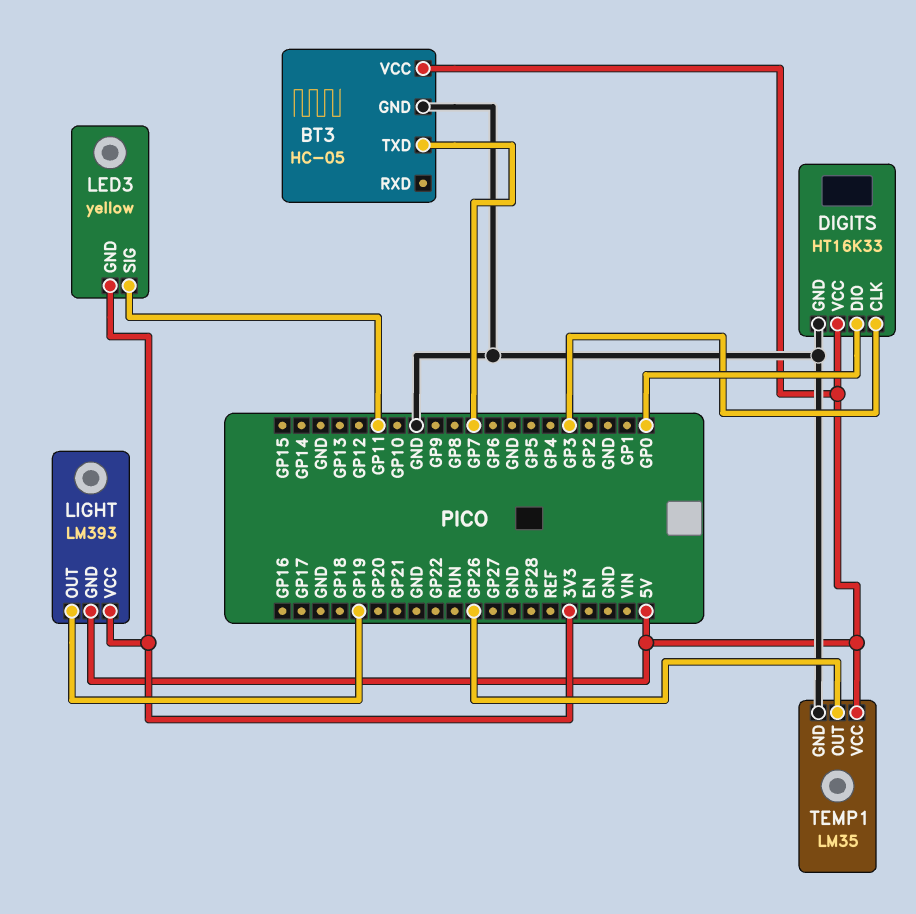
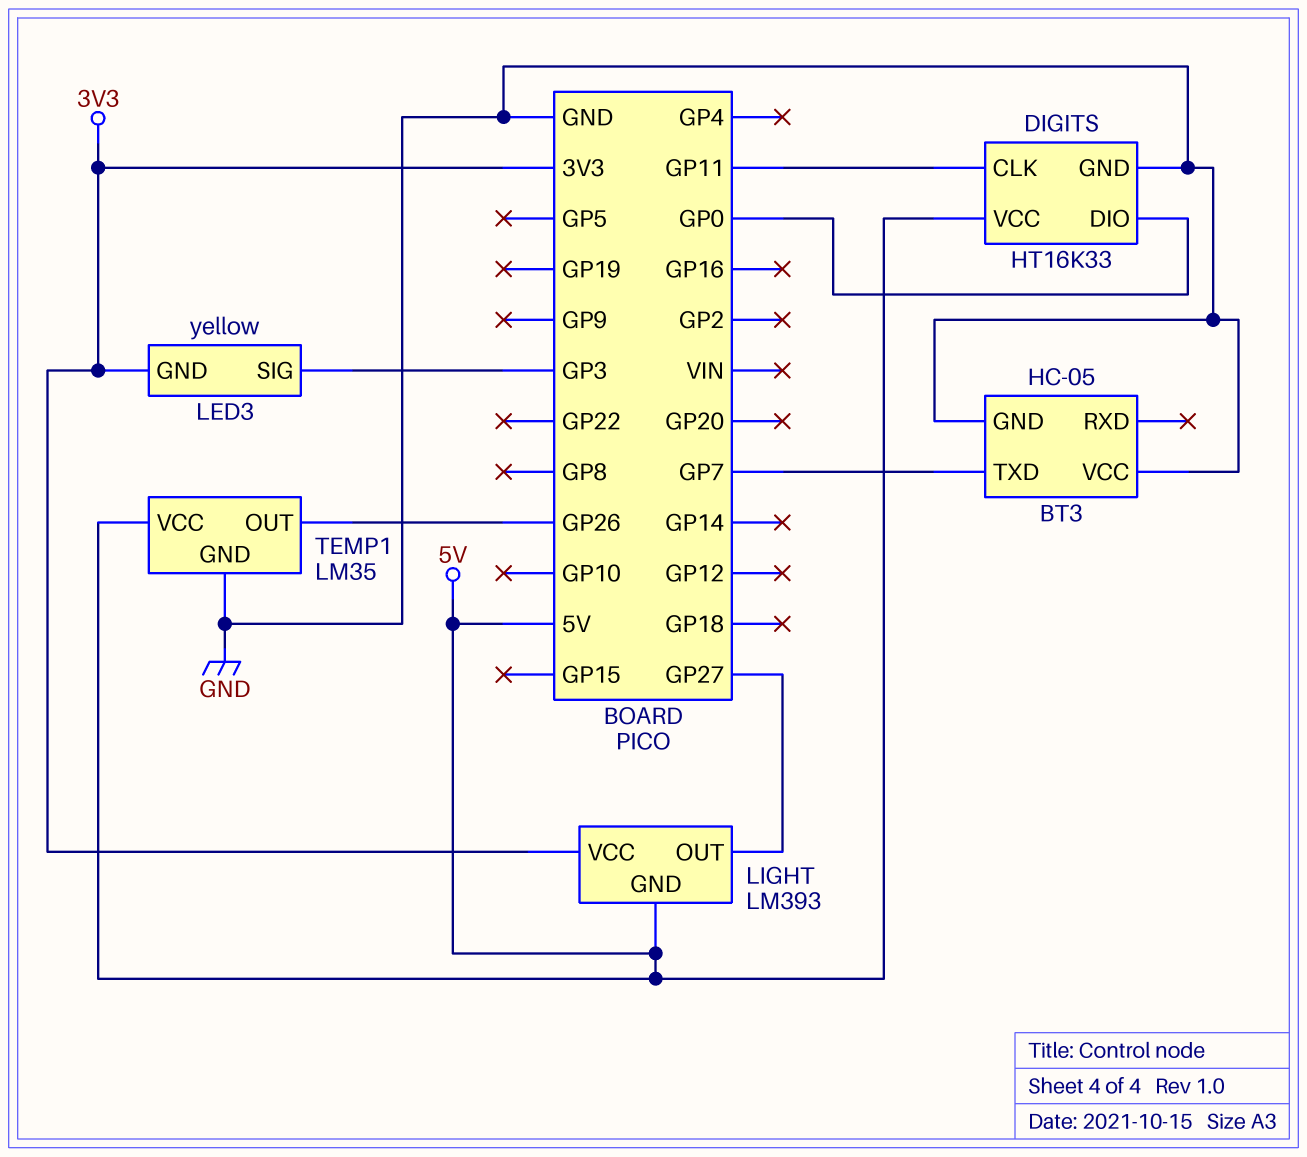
BT3 pin VCC: 5V -> GND
DIGITS pin CLK: GP3 -> GP11
LED3 pin SIG: GP11 -> GP3
LIGHT pin OUT: GP19 -> GP27

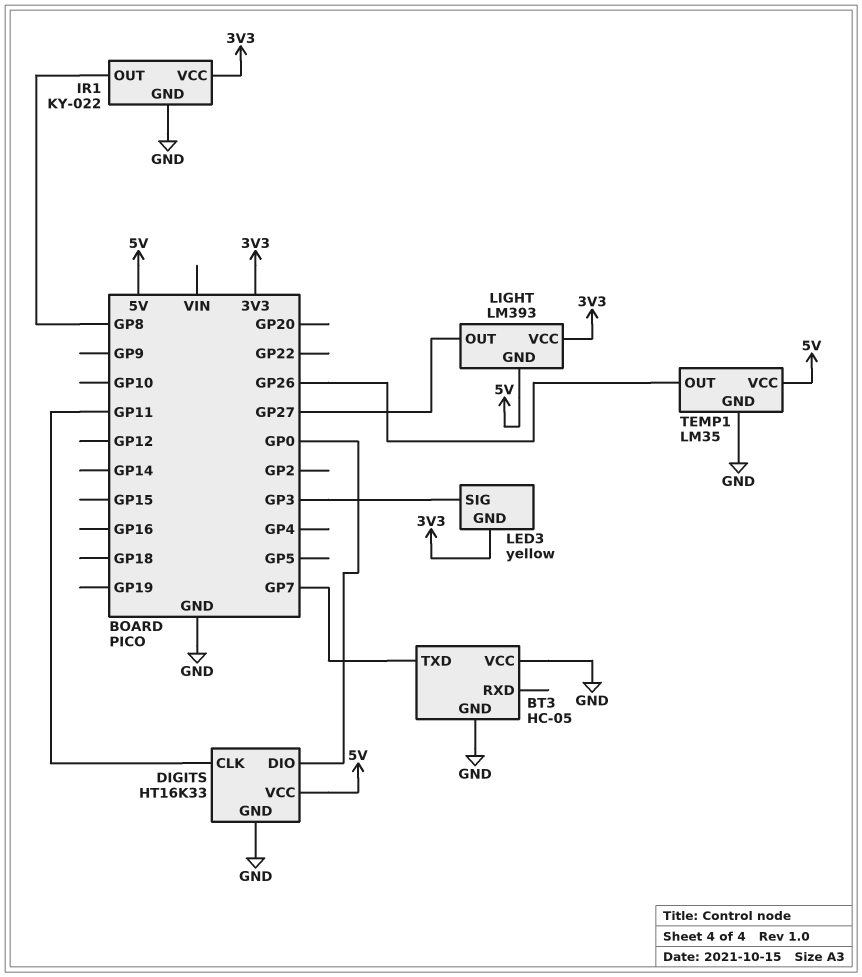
IR1: none -> KY-022
IR1 pin GND: none -> GND
IR1 pin OUT: none -> GP8
IR1 pin VCC: none -> 3V3

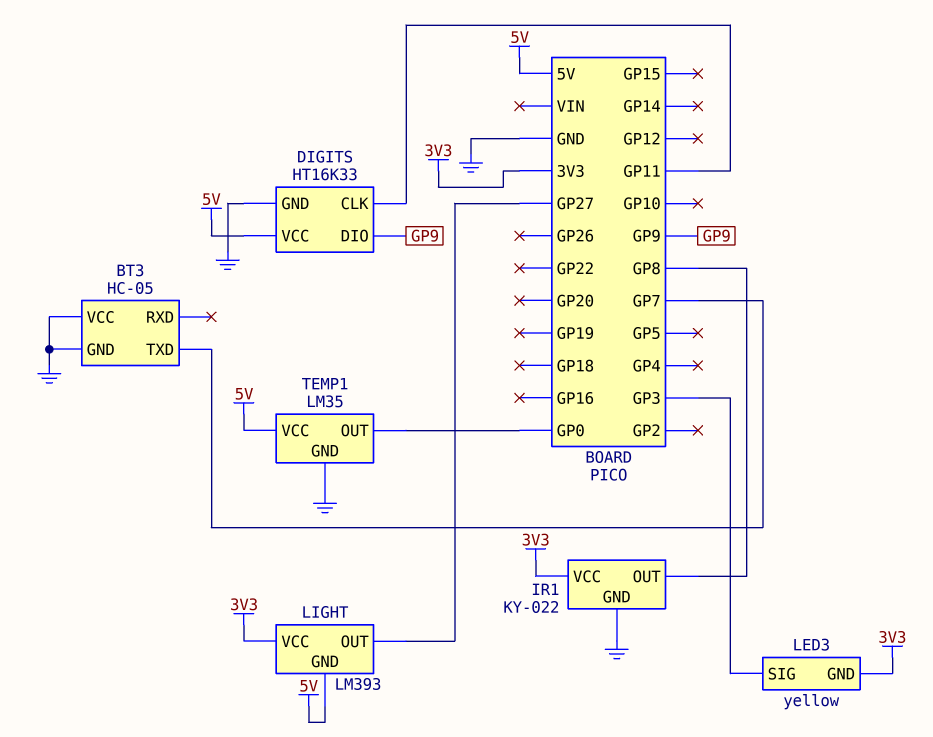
DIGITS pin DIO: GP0 -> GP9
TEMP1 pin OUT: GP26 -> GP0

